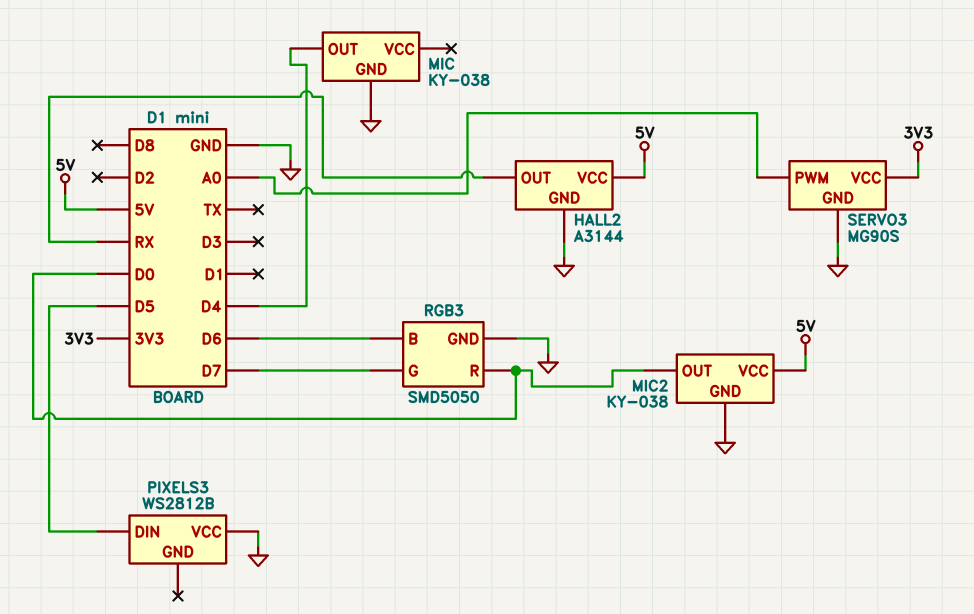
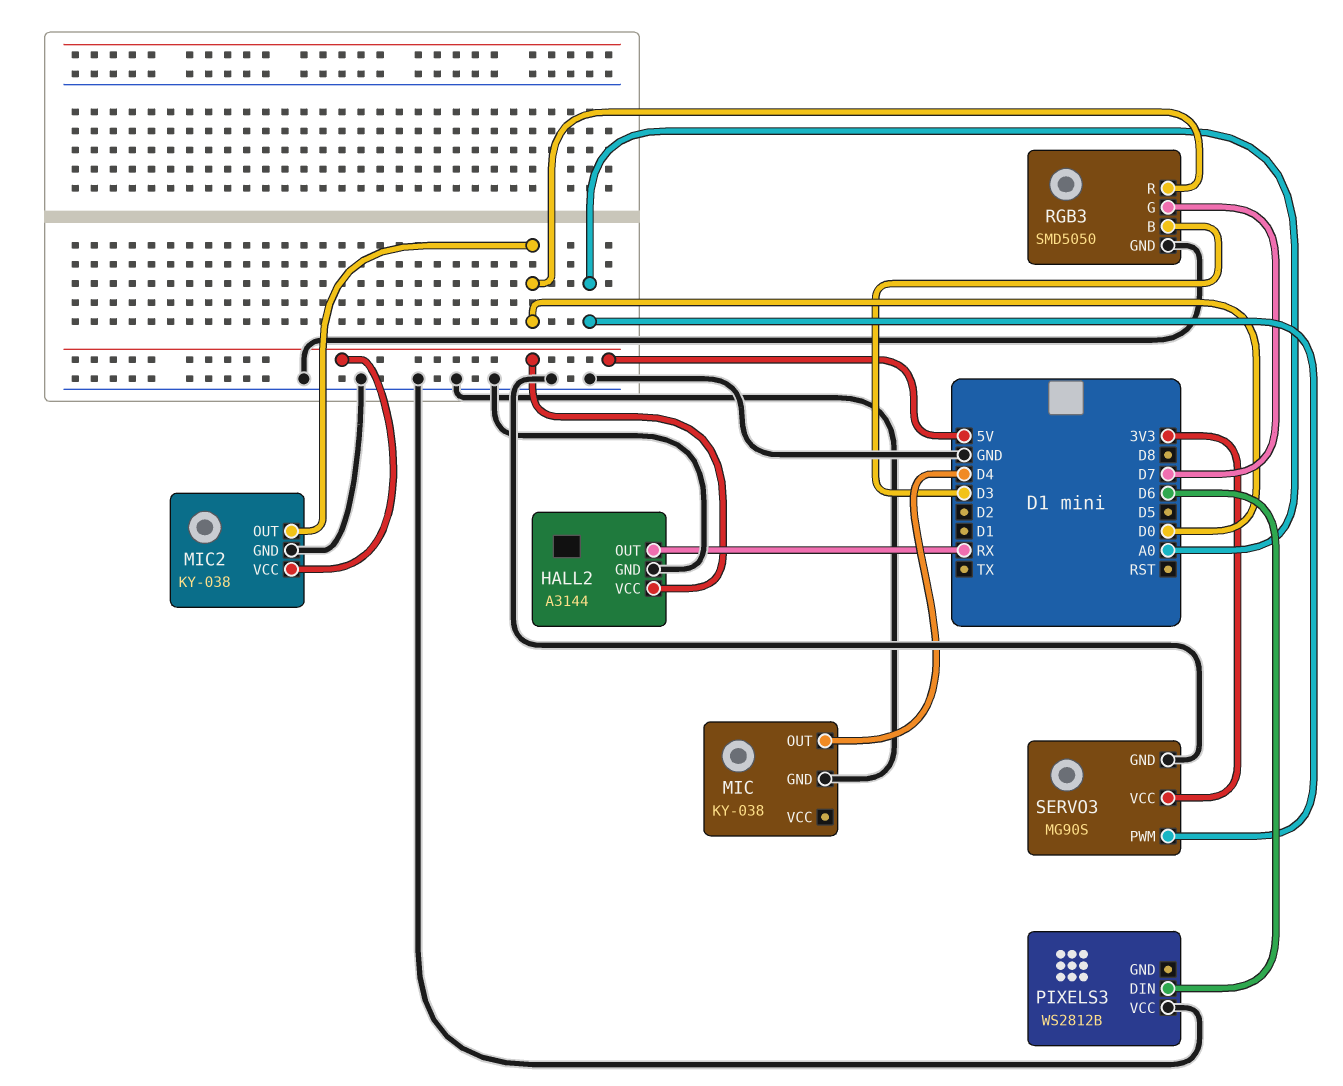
PIXELS3 pin DIN: D5 -> D6
RGB3 pin B: D6 -> D3

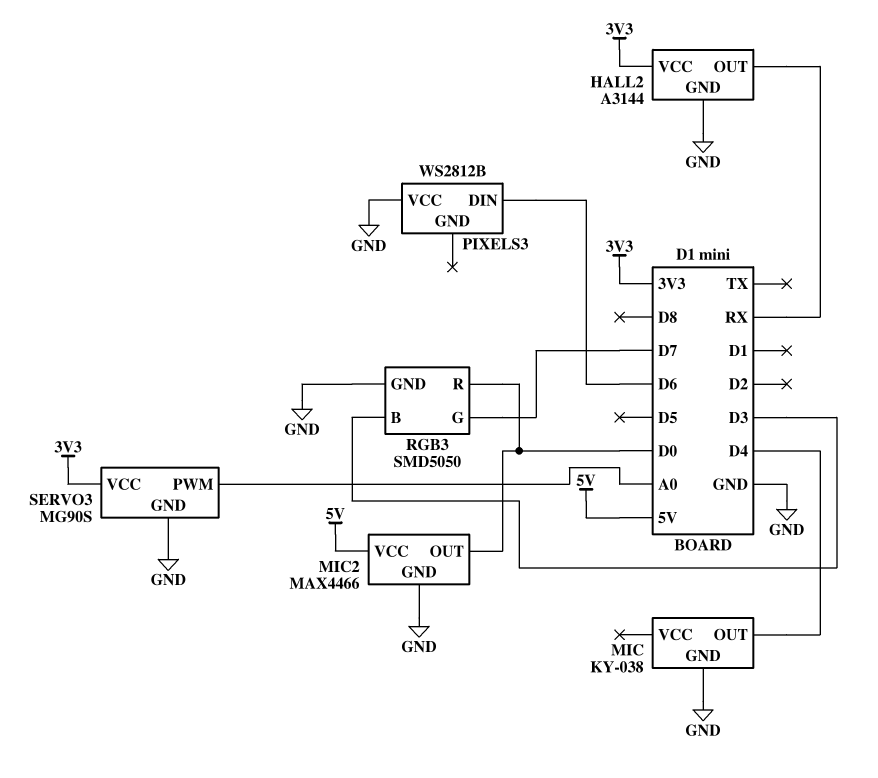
HALL2 pin VCC: 5V -> 3V3
MIC2: KY-038 -> MAX4466

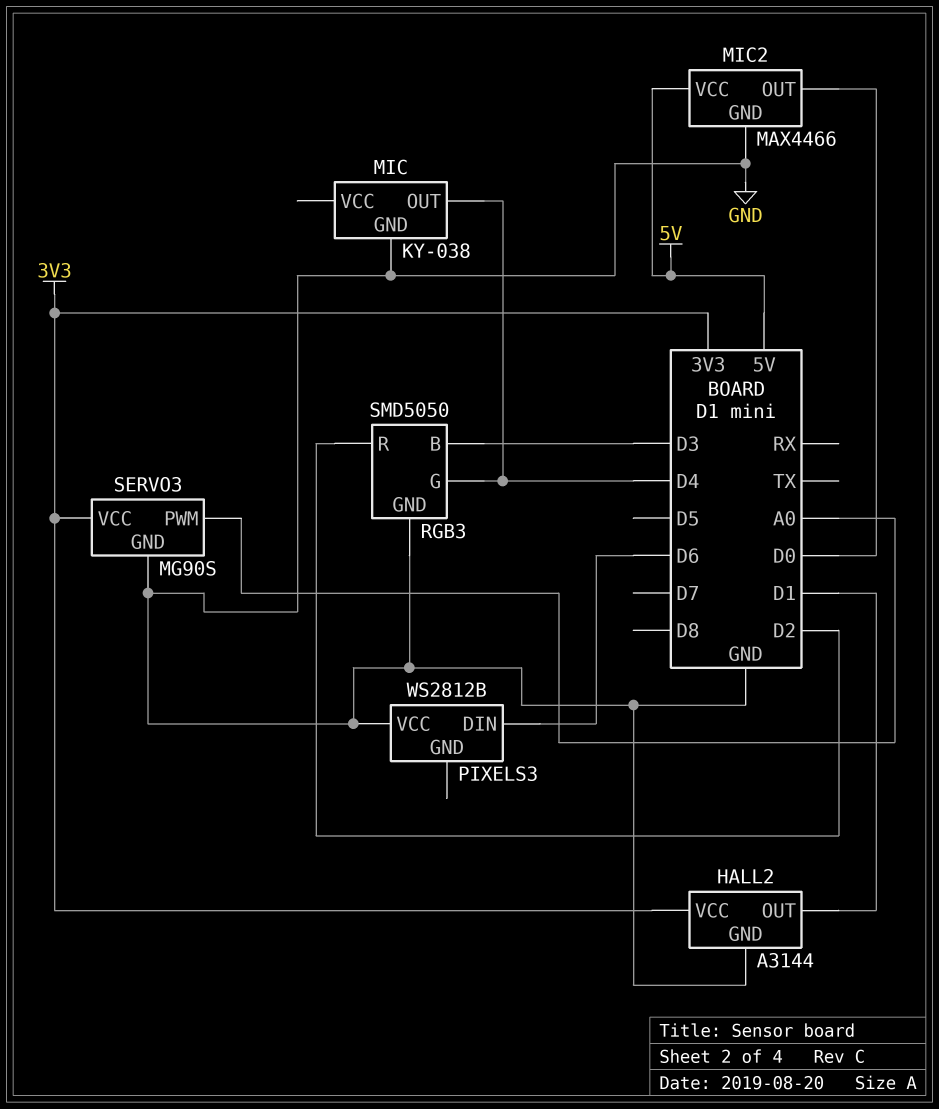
HALL2 pin OUT: RX -> D1
RGB3 pin G: D7 -> D4
RGB3 pin R: D0 -> D2

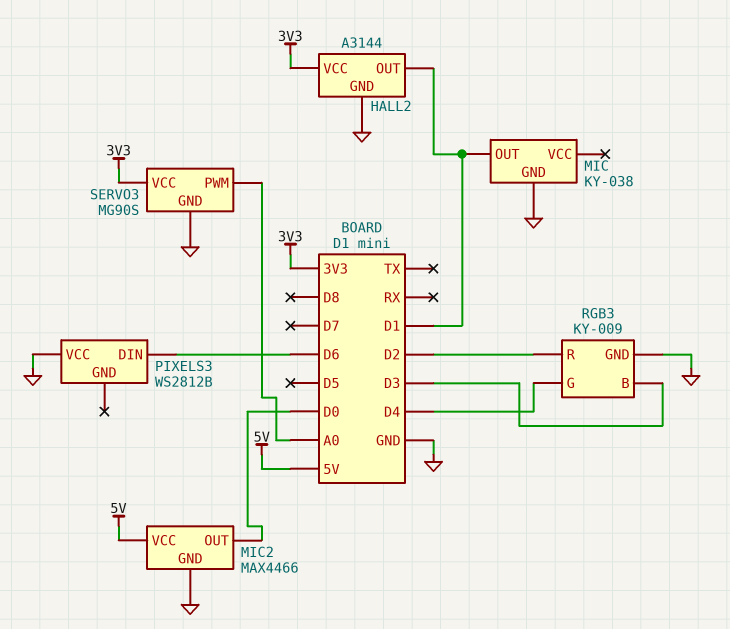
MIC pin OUT: D4 -> D1
RGB3: SMD5050 -> KY-009

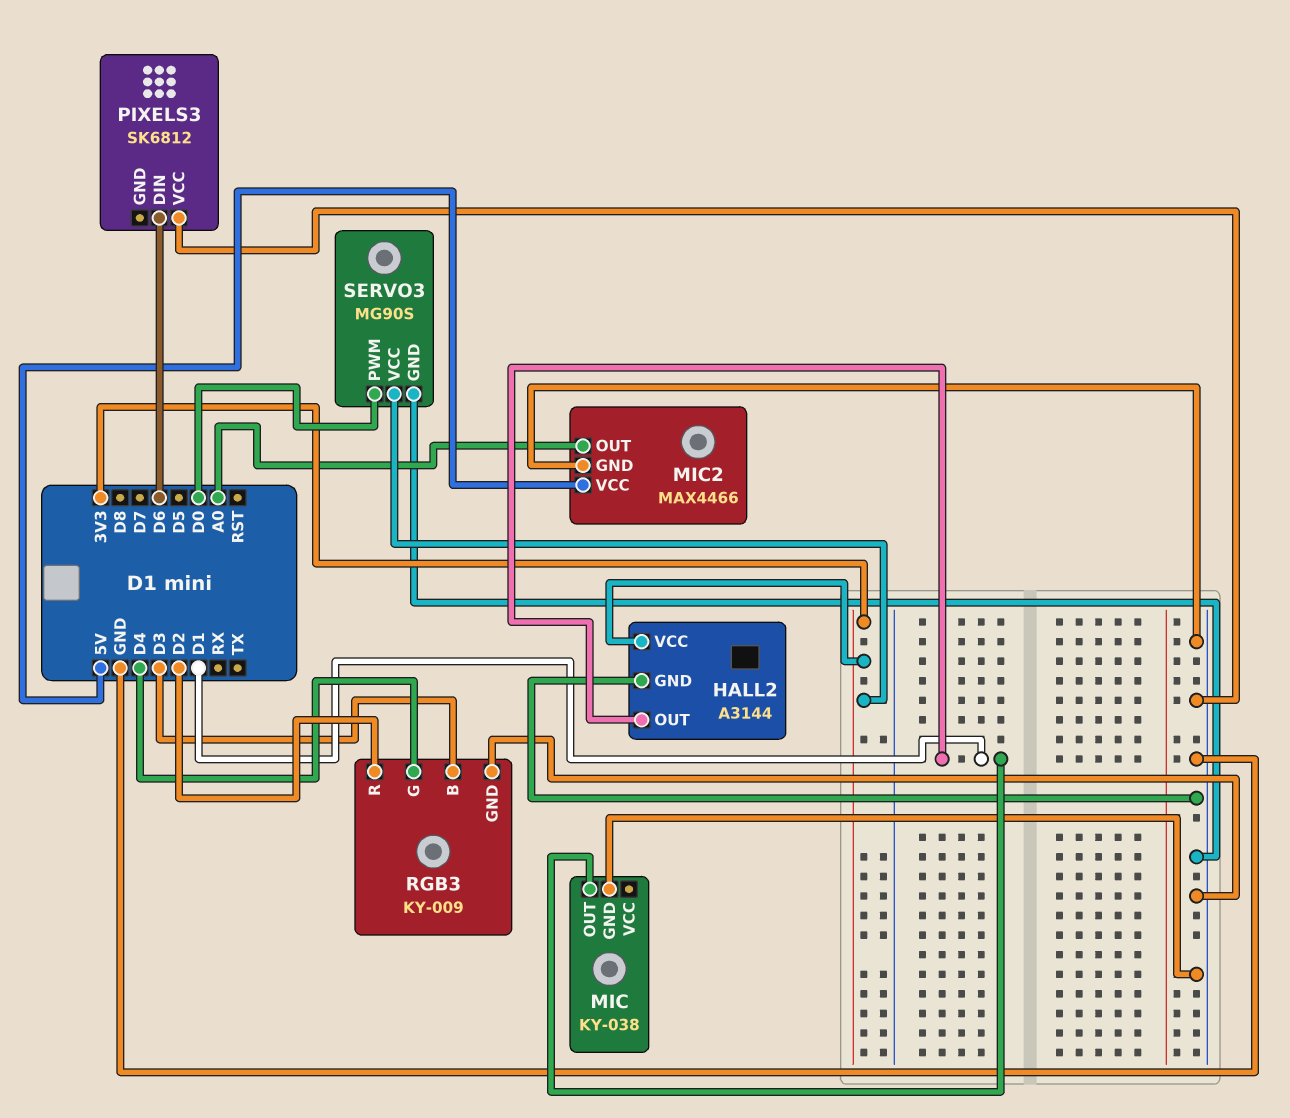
MIC2 pin OUT: D0 -> A0
PIXELS3: WS2812B -> SK6812
SERVO3 pin PWM: A0 -> D0

